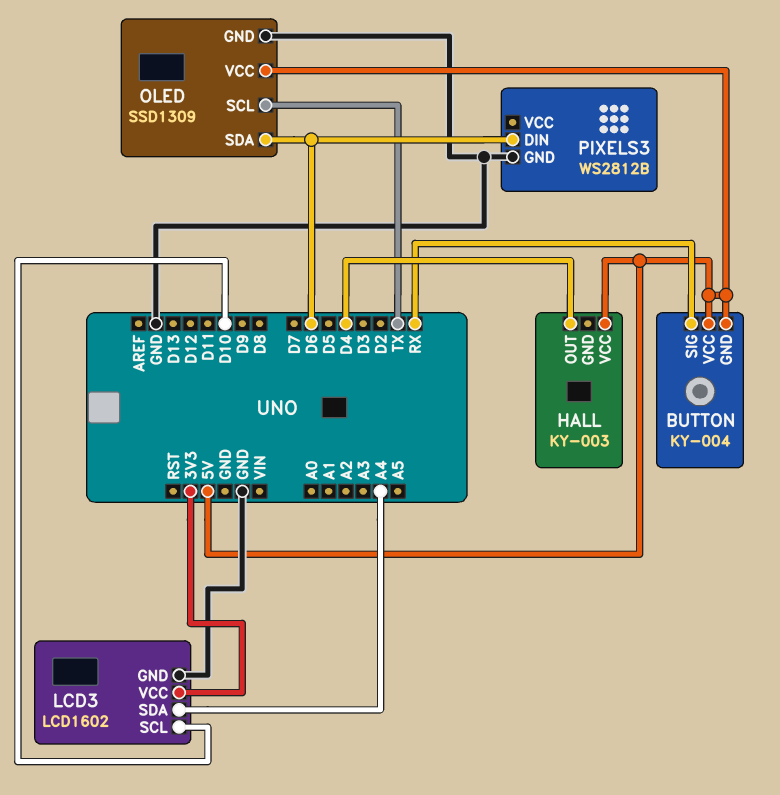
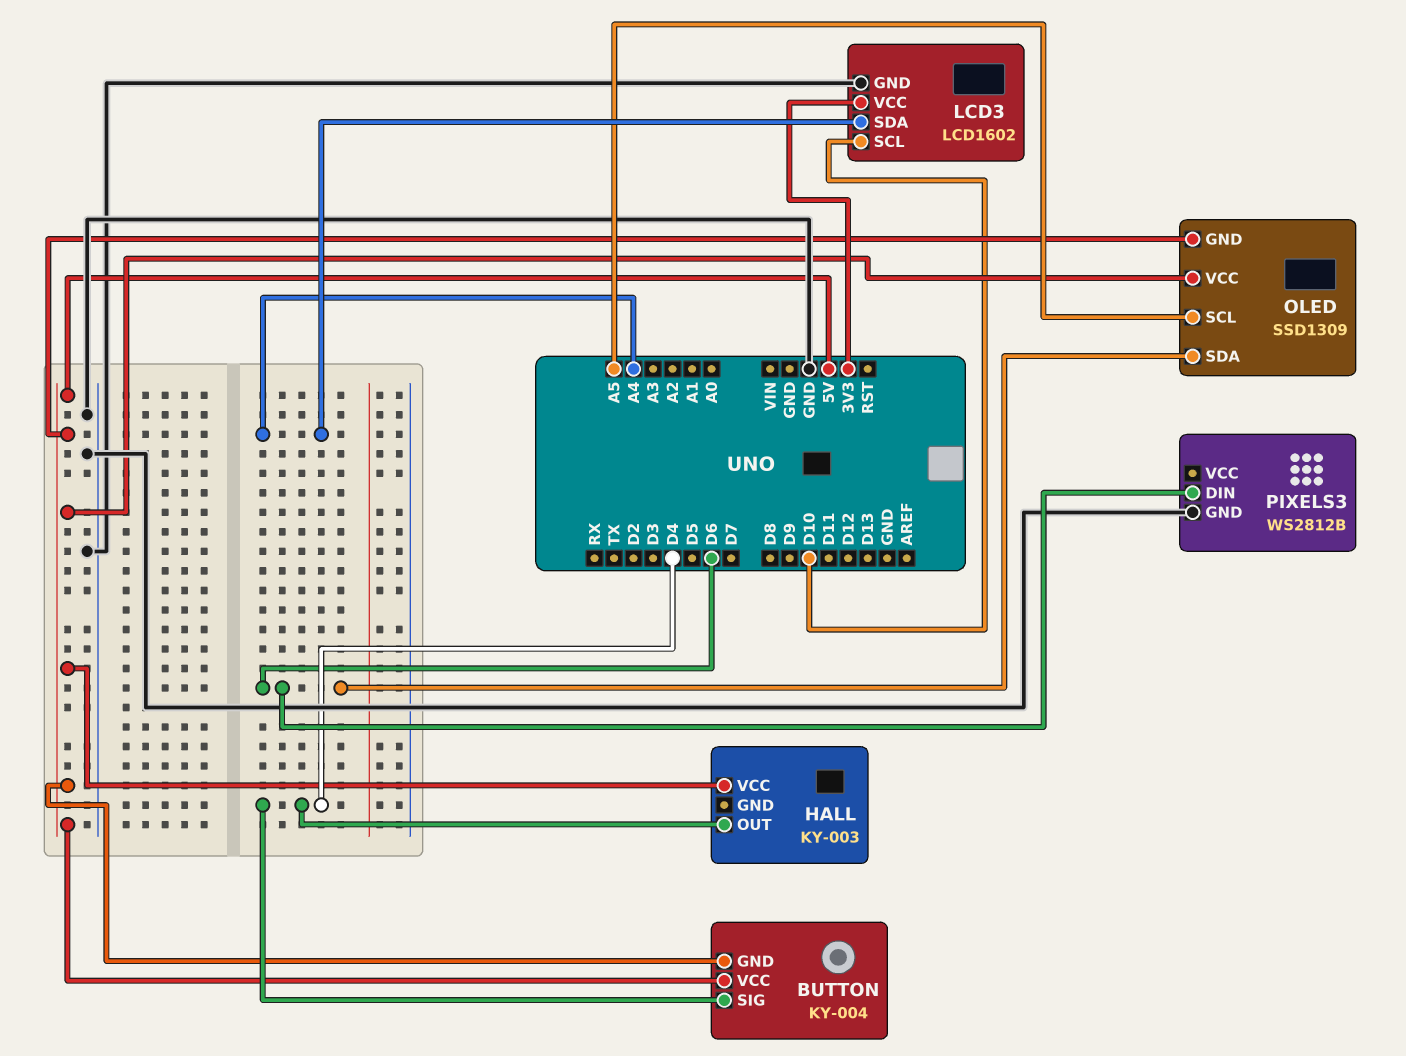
BUTTON pin SIG: RX -> D4
OLED pin GND: GND -> 5V
OLED pin SCL: TX -> A5

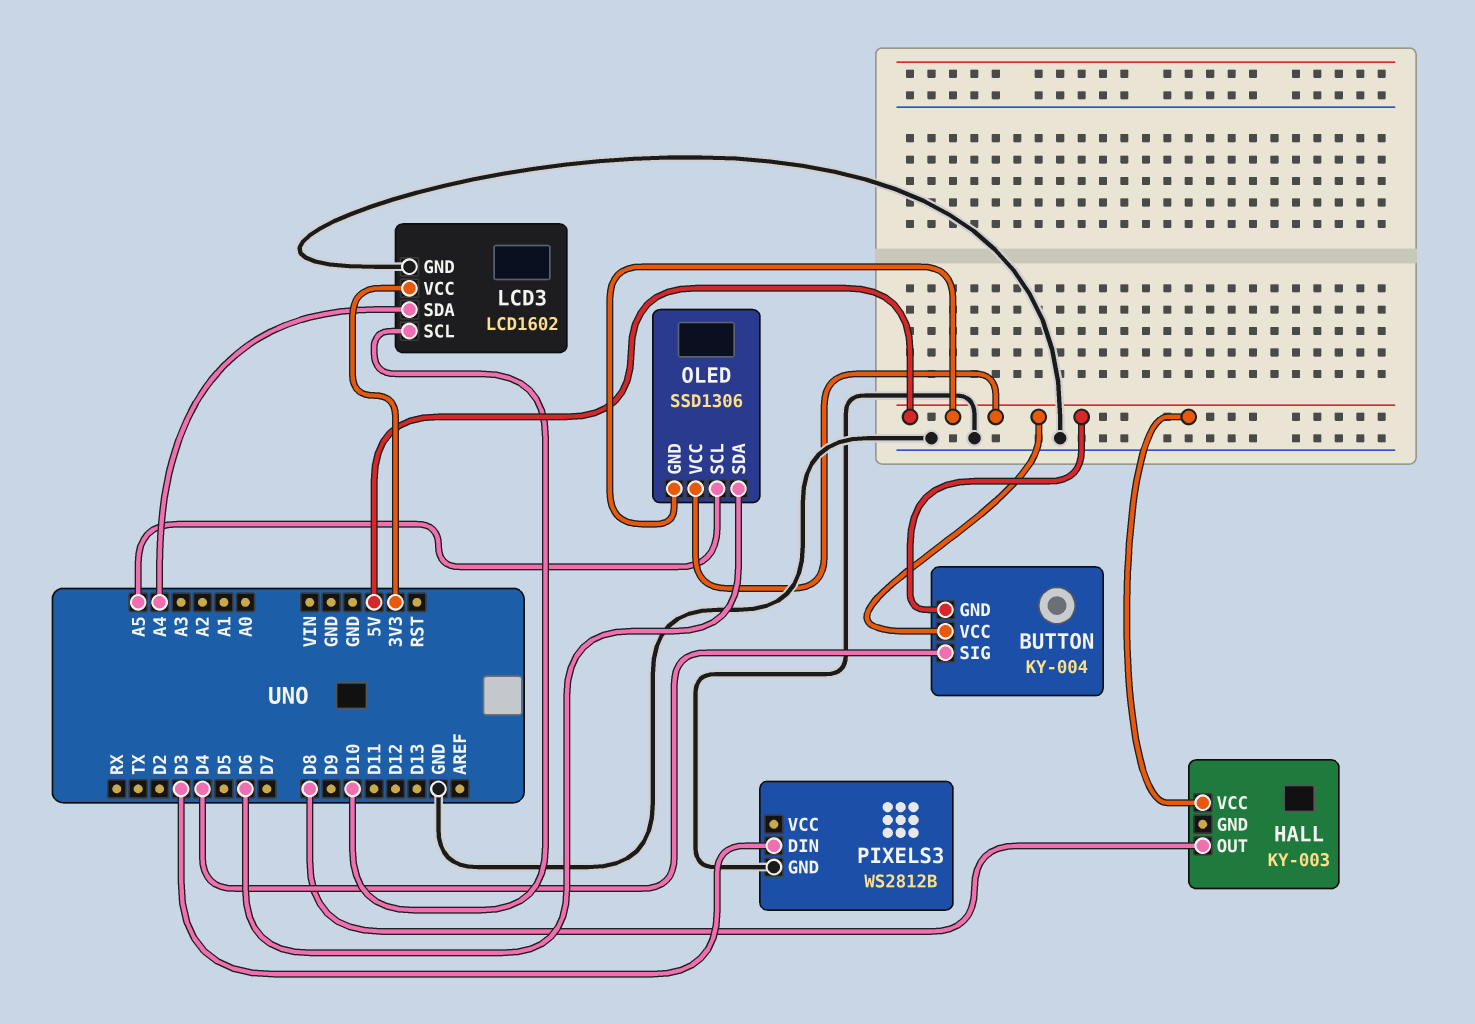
HALL pin OUT: D4 -> D8
OLED: SSD1309 -> SSD1306
PIXELS3 pin DIN: D6 -> D3

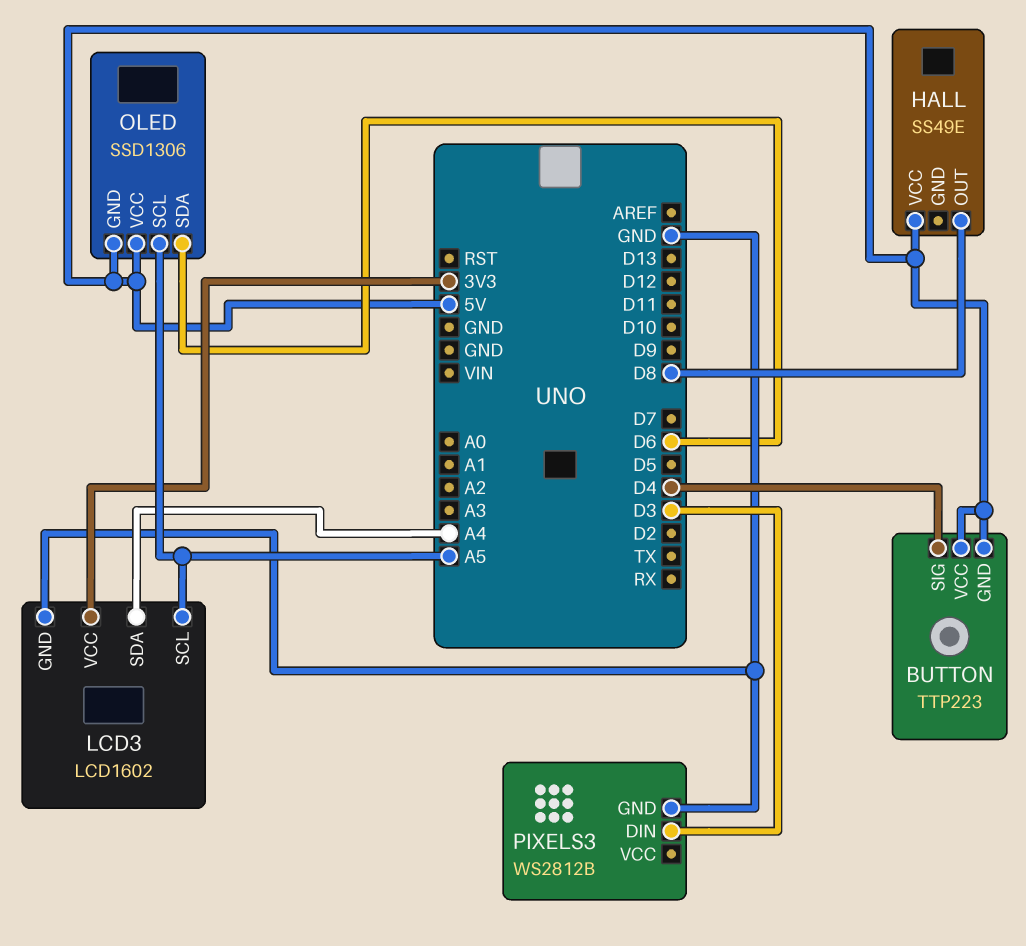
BUTTON: KY-004 -> TTP223
HALL: KY-003 -> SS49E
LCD3 pin SCL: D10 -> A5

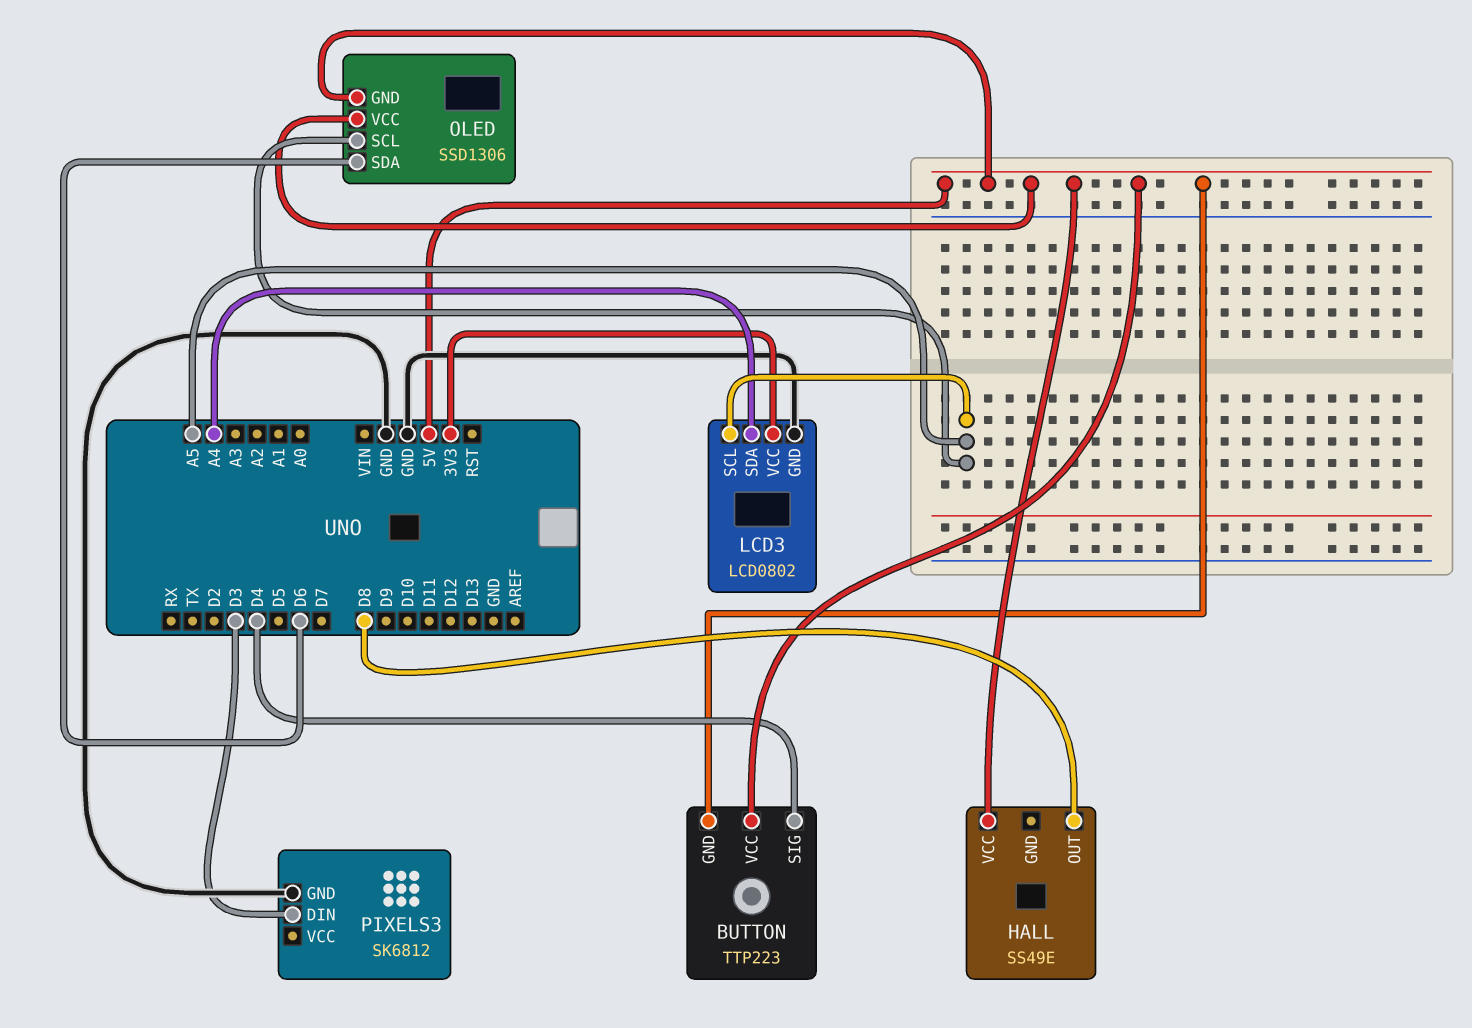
LCD3: LCD1602 -> LCD0802
PIXELS3: WS2812B -> SK6812

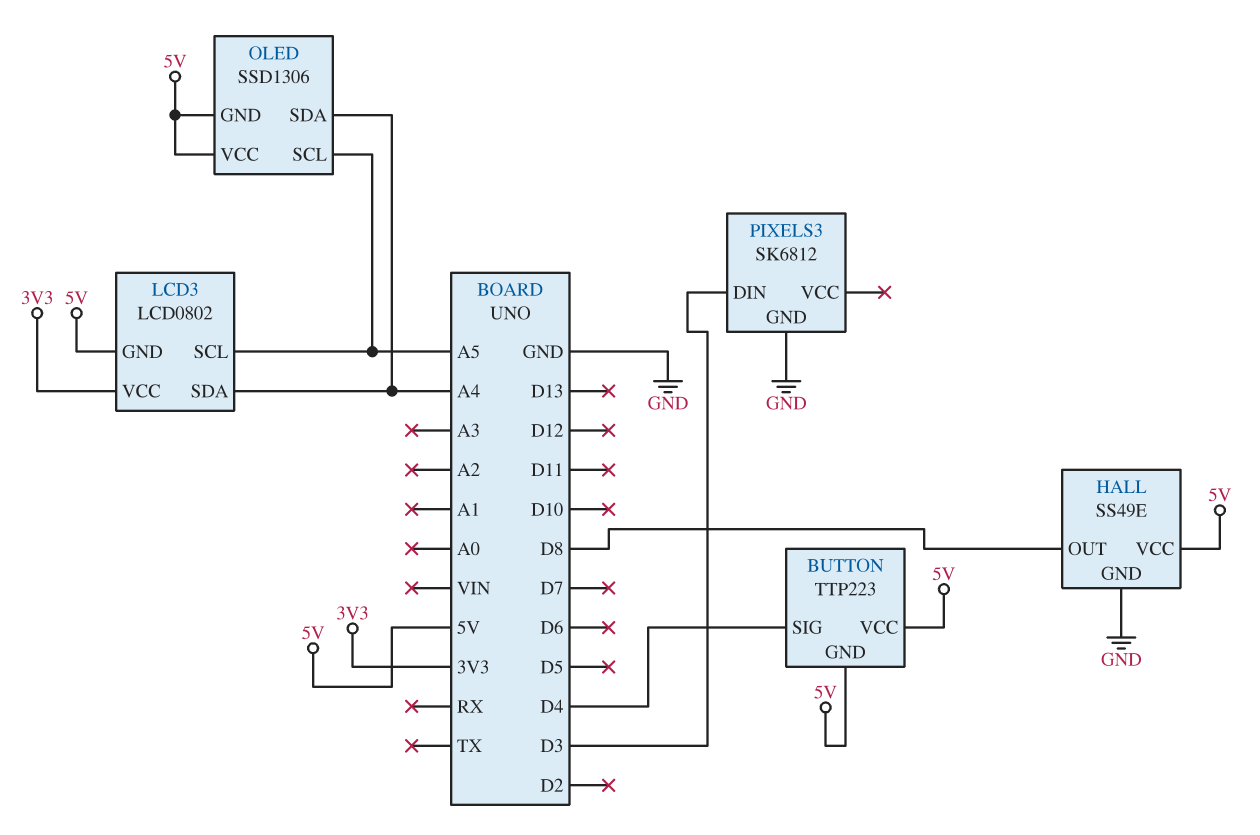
HALL pin GND: none -> GND
LCD3 pin GND: GND -> 5V
OLED pin SDA: D6 -> A4

